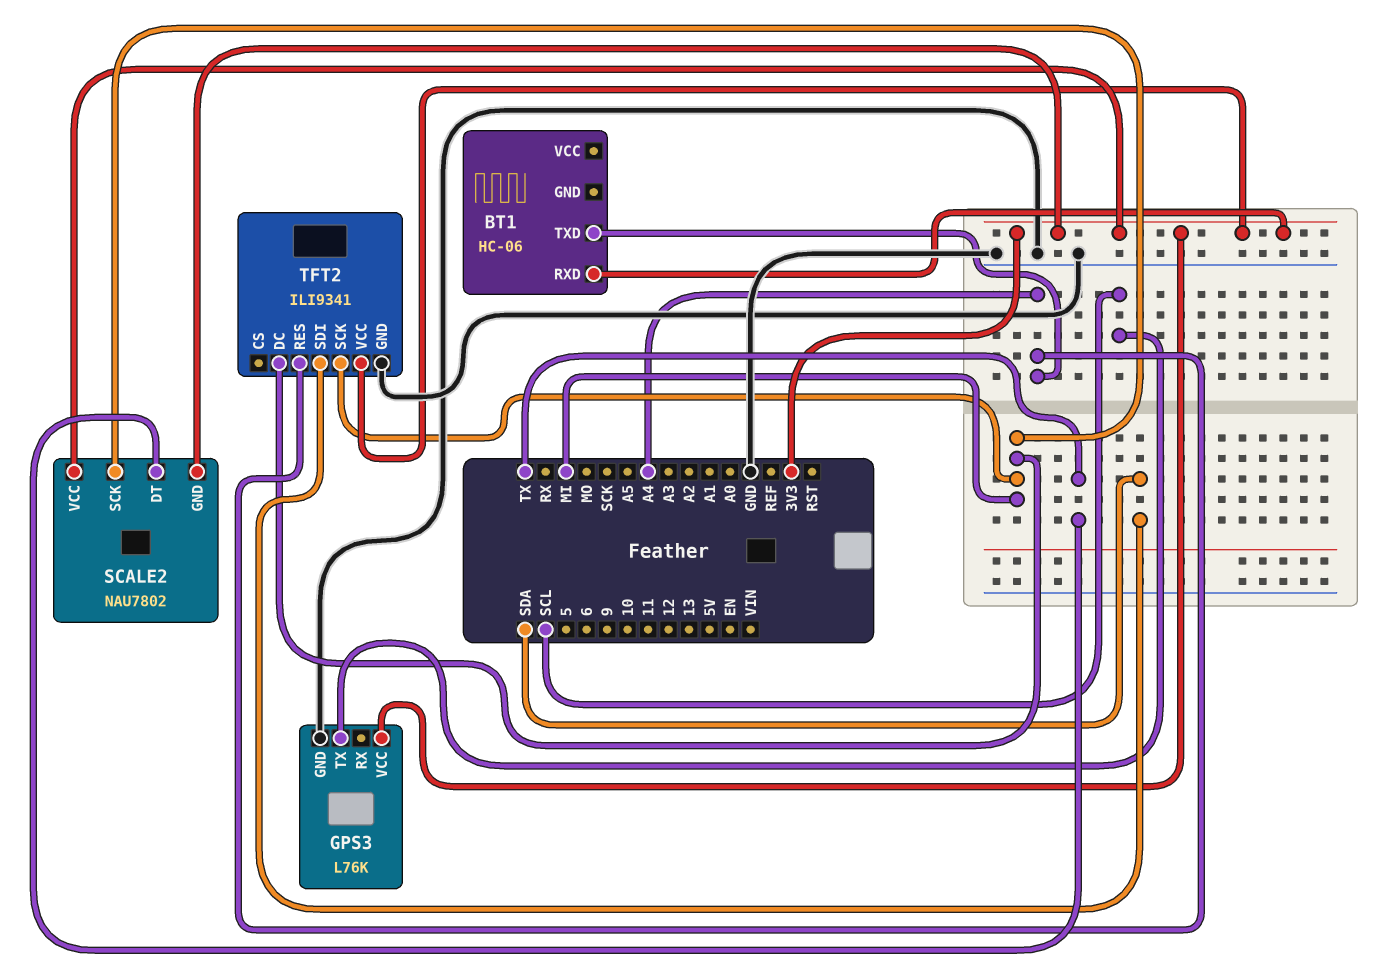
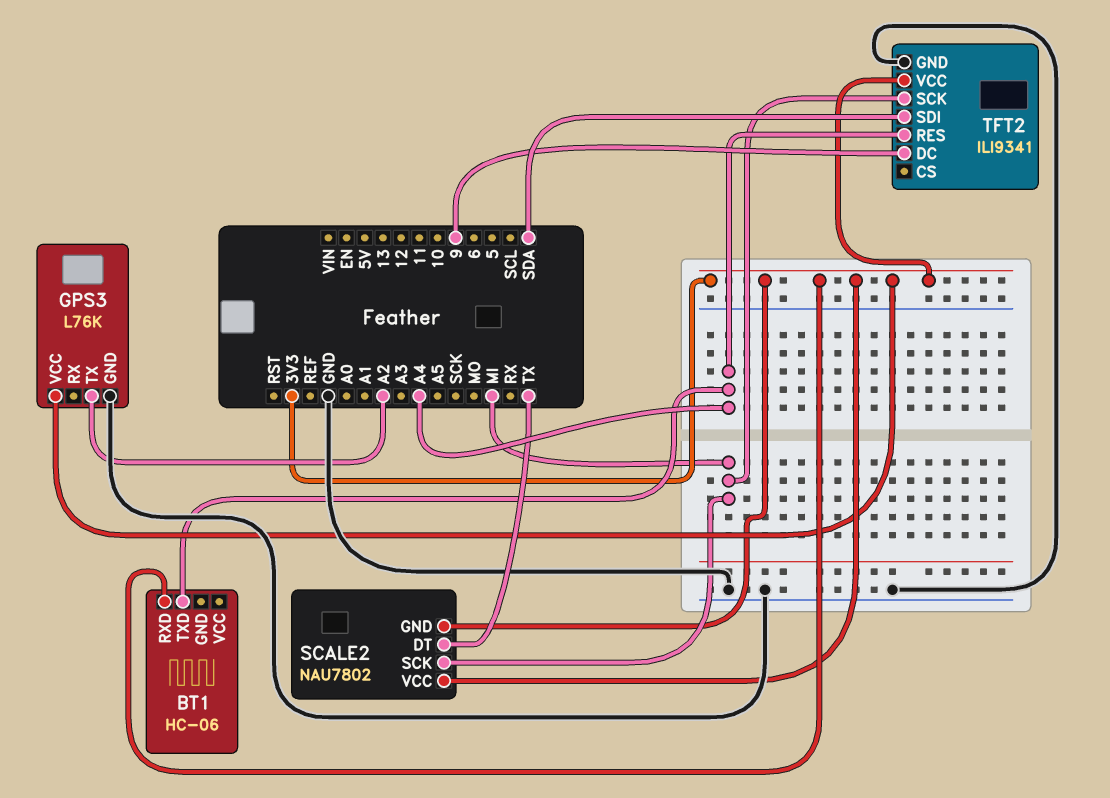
GPS3 pin TX: SCL -> A2
TFT2 pin DC: MI -> 9

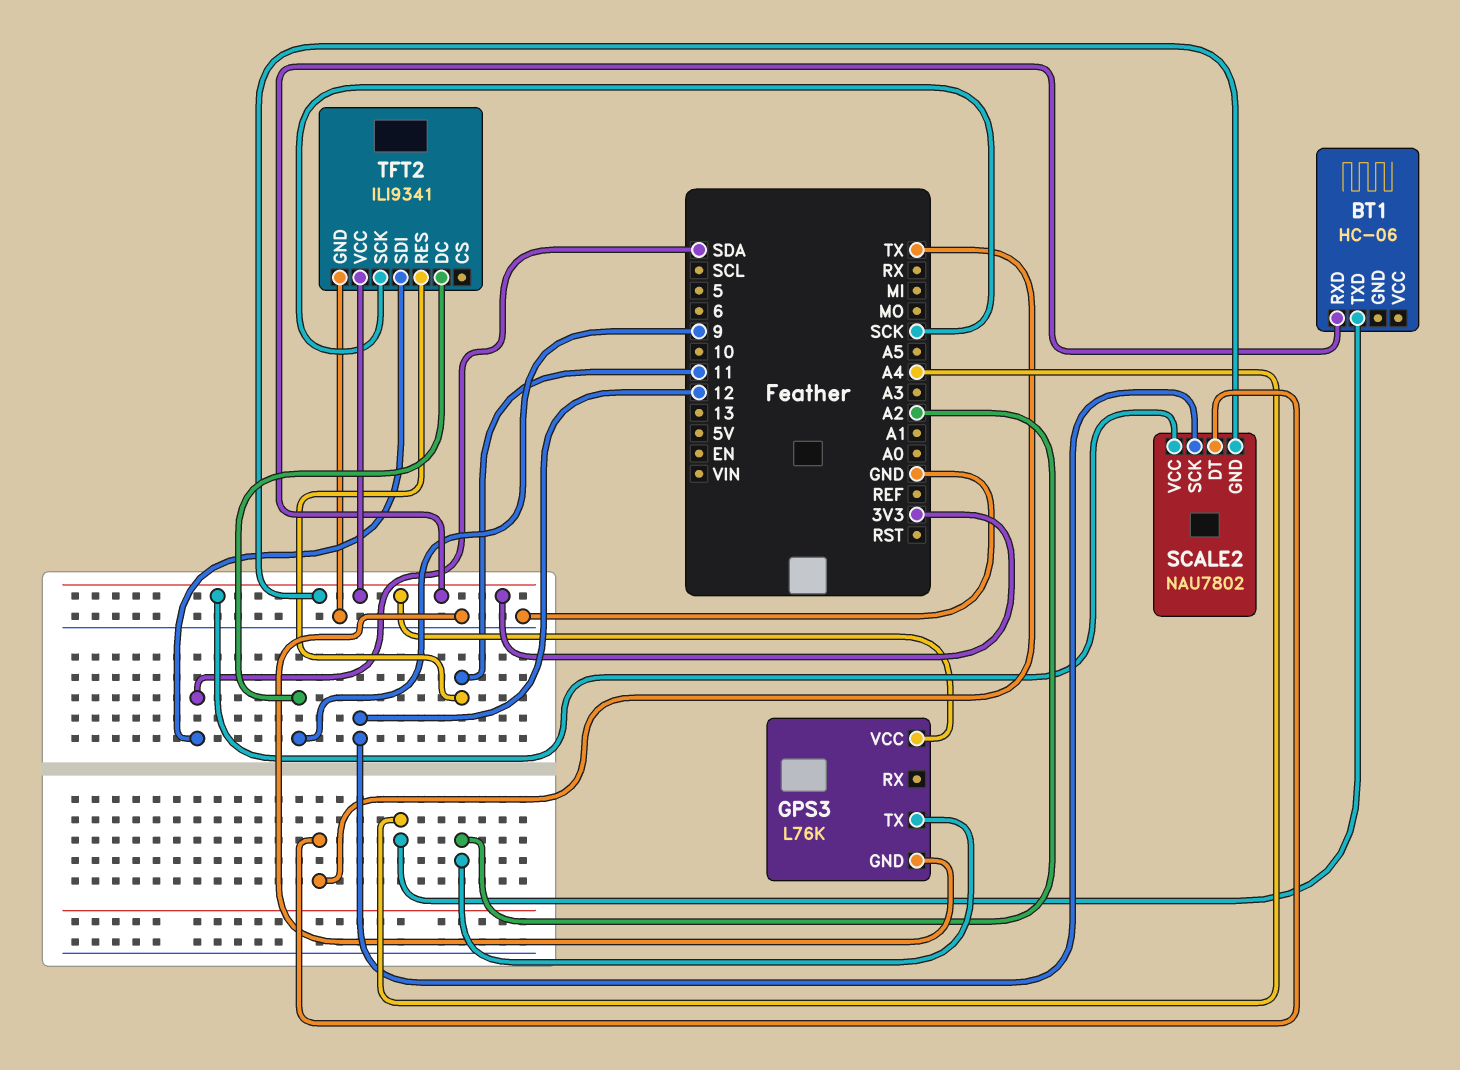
SCALE2 pin SCK: MI -> 12
TFT2 pin RES: A4 -> 11
TFT2 pin SCK: MI -> SCK

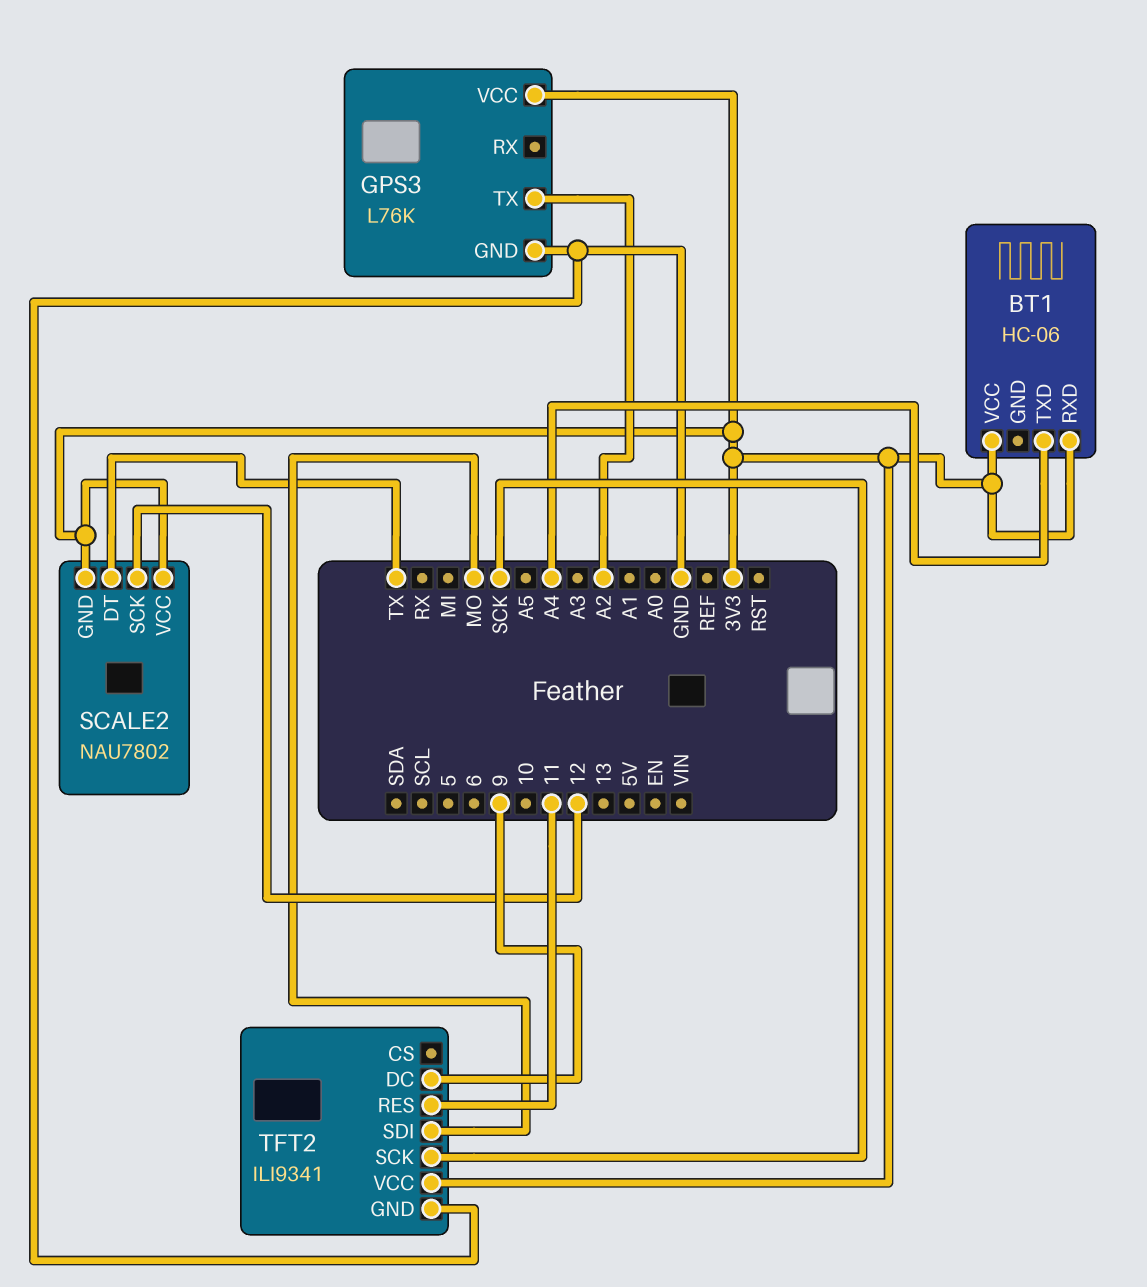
BT1 pin VCC: none -> 3V3
TFT2 pin SDI: SDA -> MO

